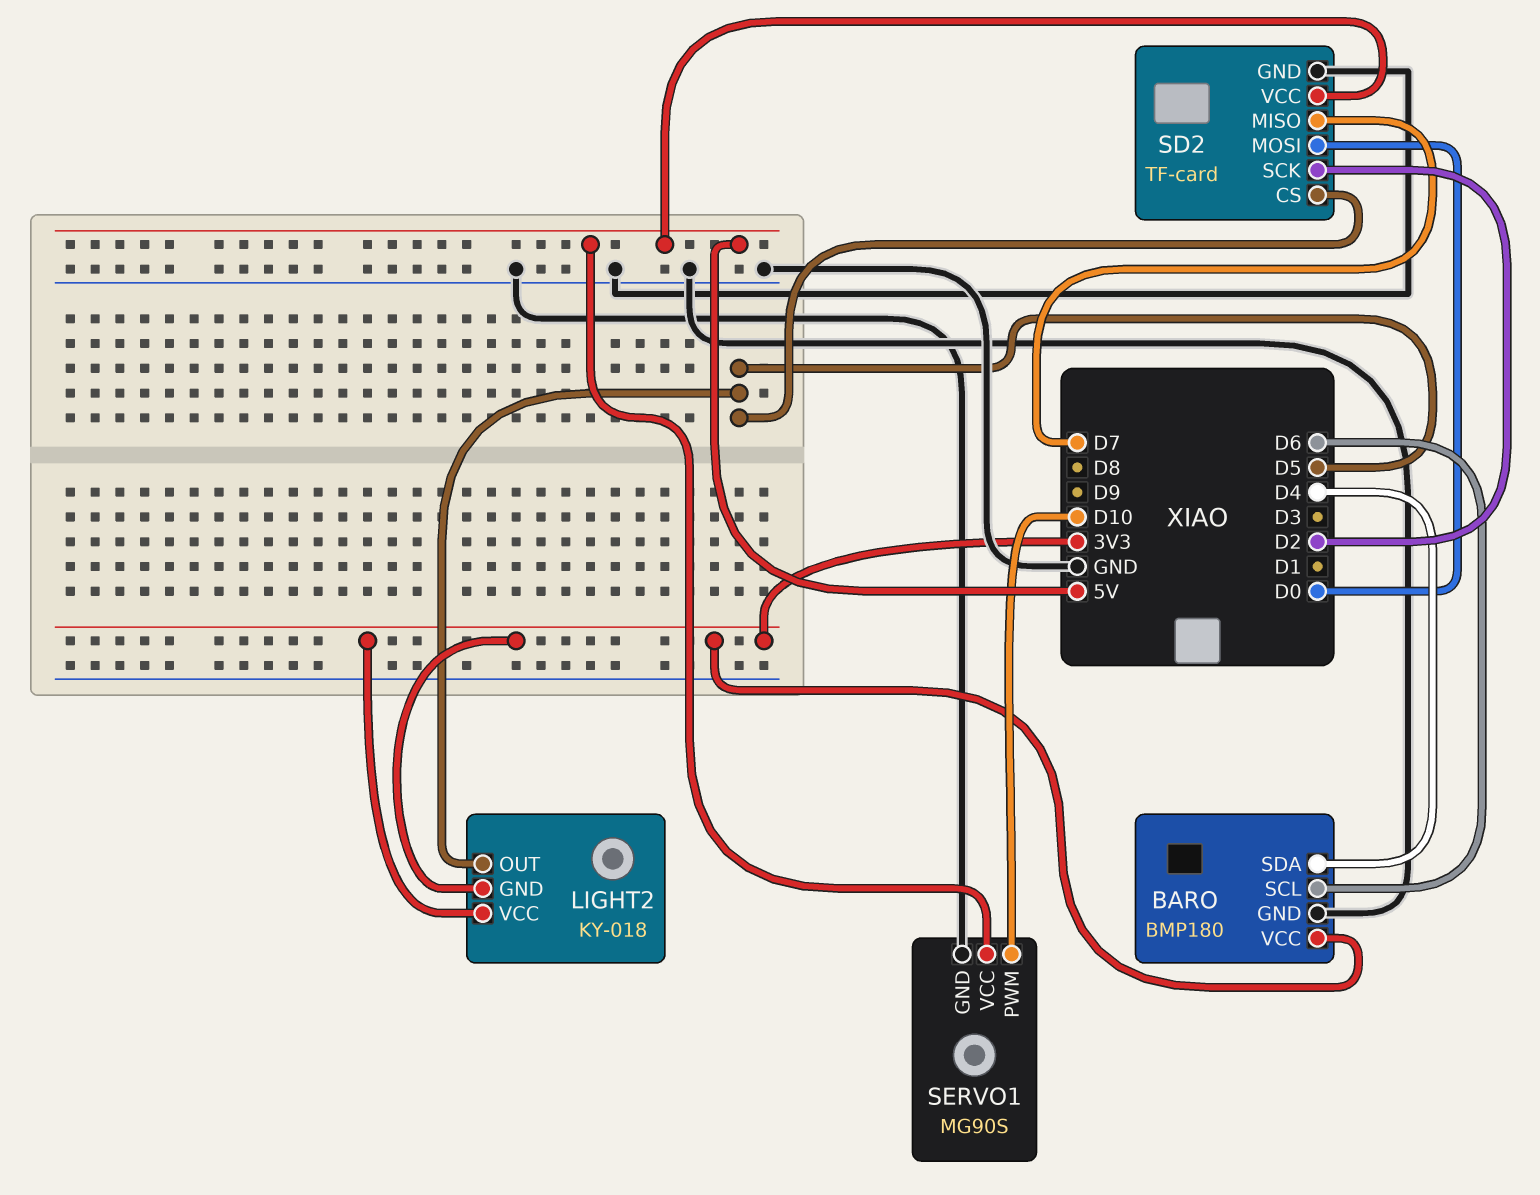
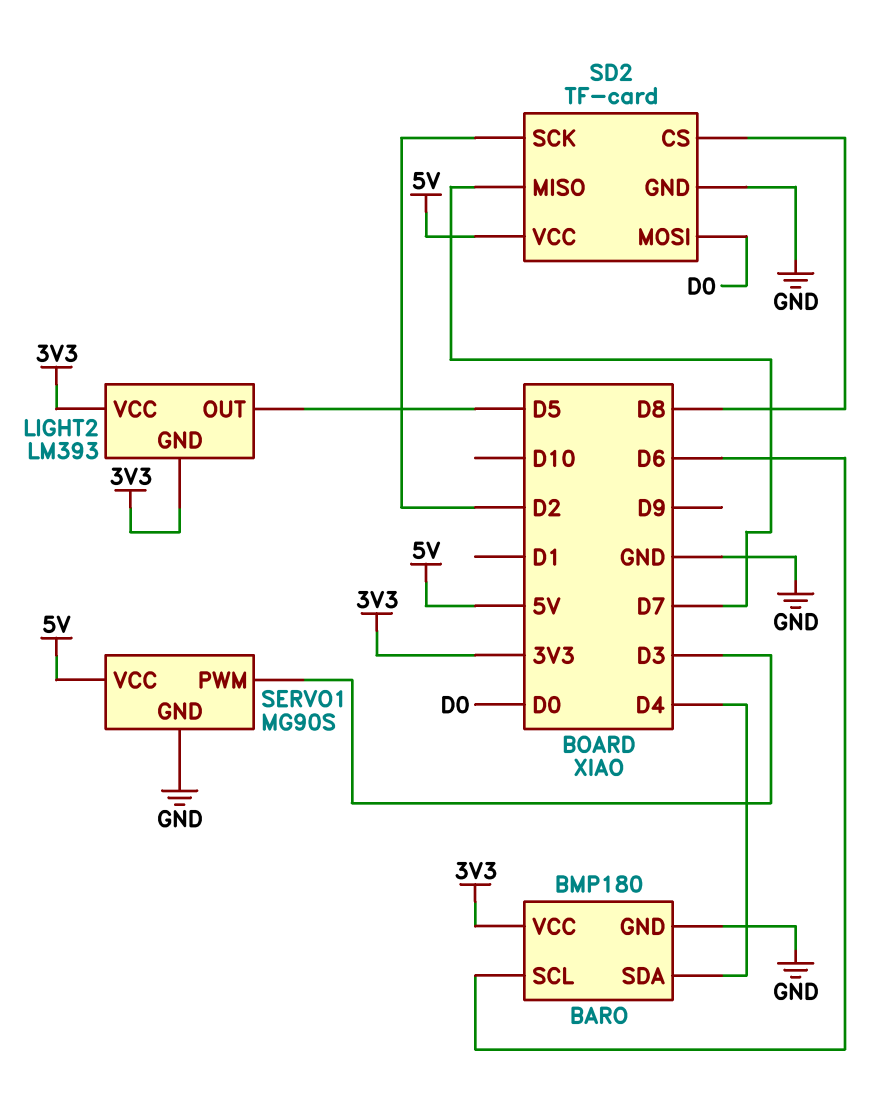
LIGHT2: KY-018 -> LM393
SD2 pin CS: D5 -> D8
SERVO1 pin PWM: D10 -> D3

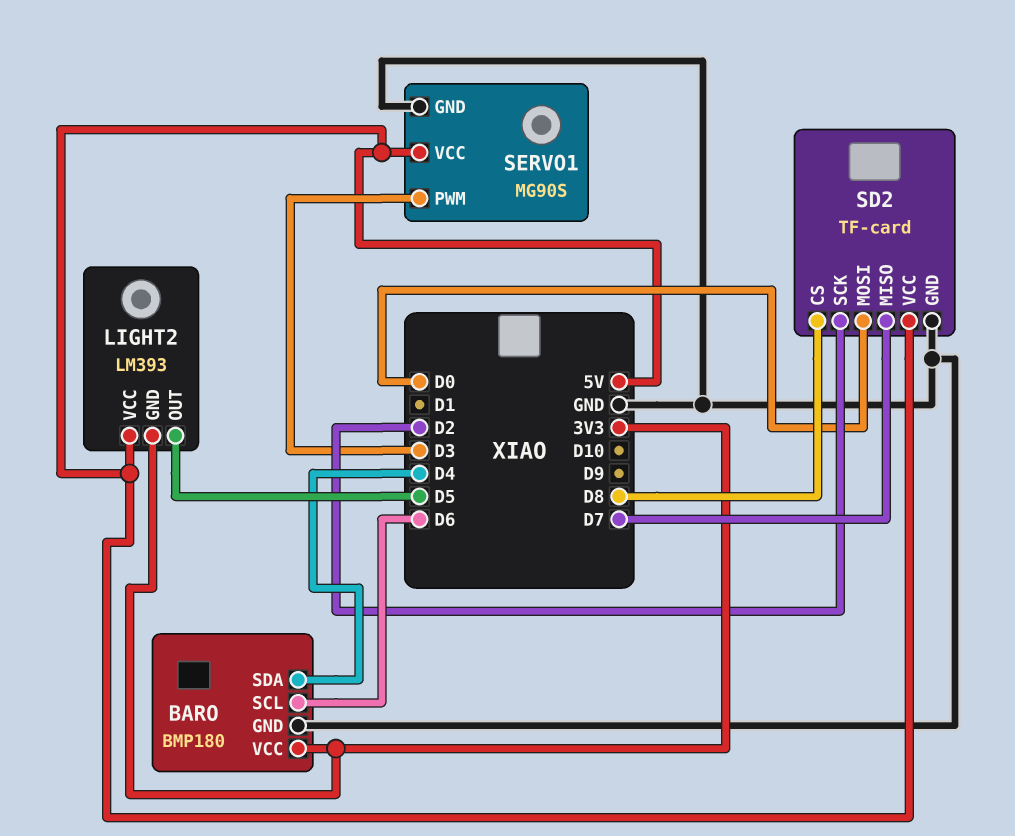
LIGHT2 pin VCC: 3V3 -> 5V

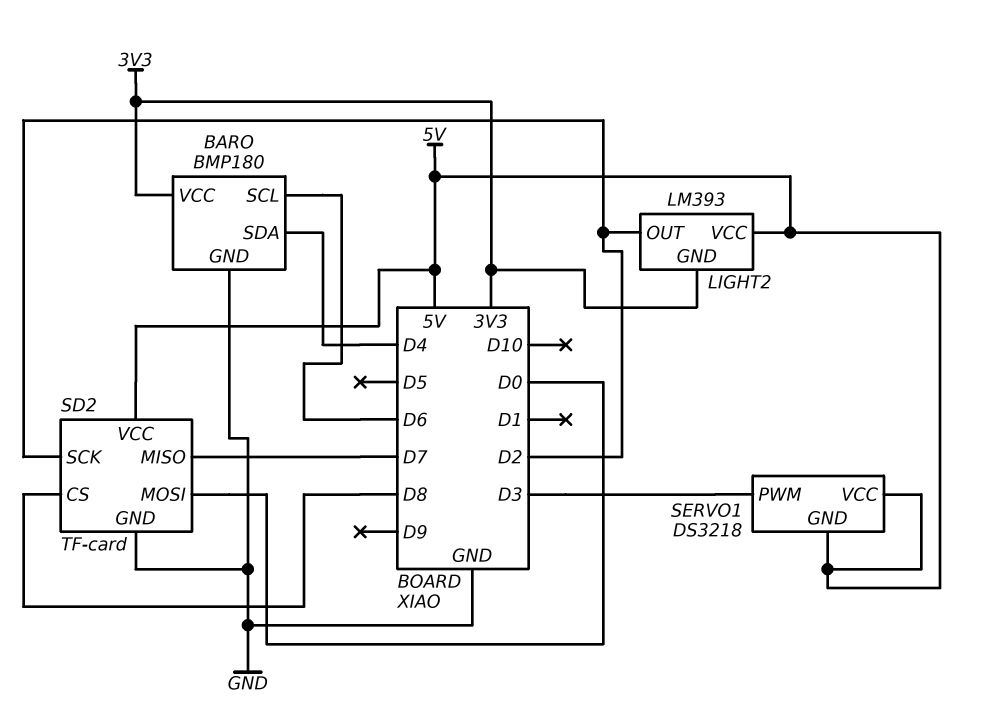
LIGHT2 pin OUT: D5 -> D2
SERVO1: MG90S -> DS3218
SERVO1 pin GND: GND -> 5V

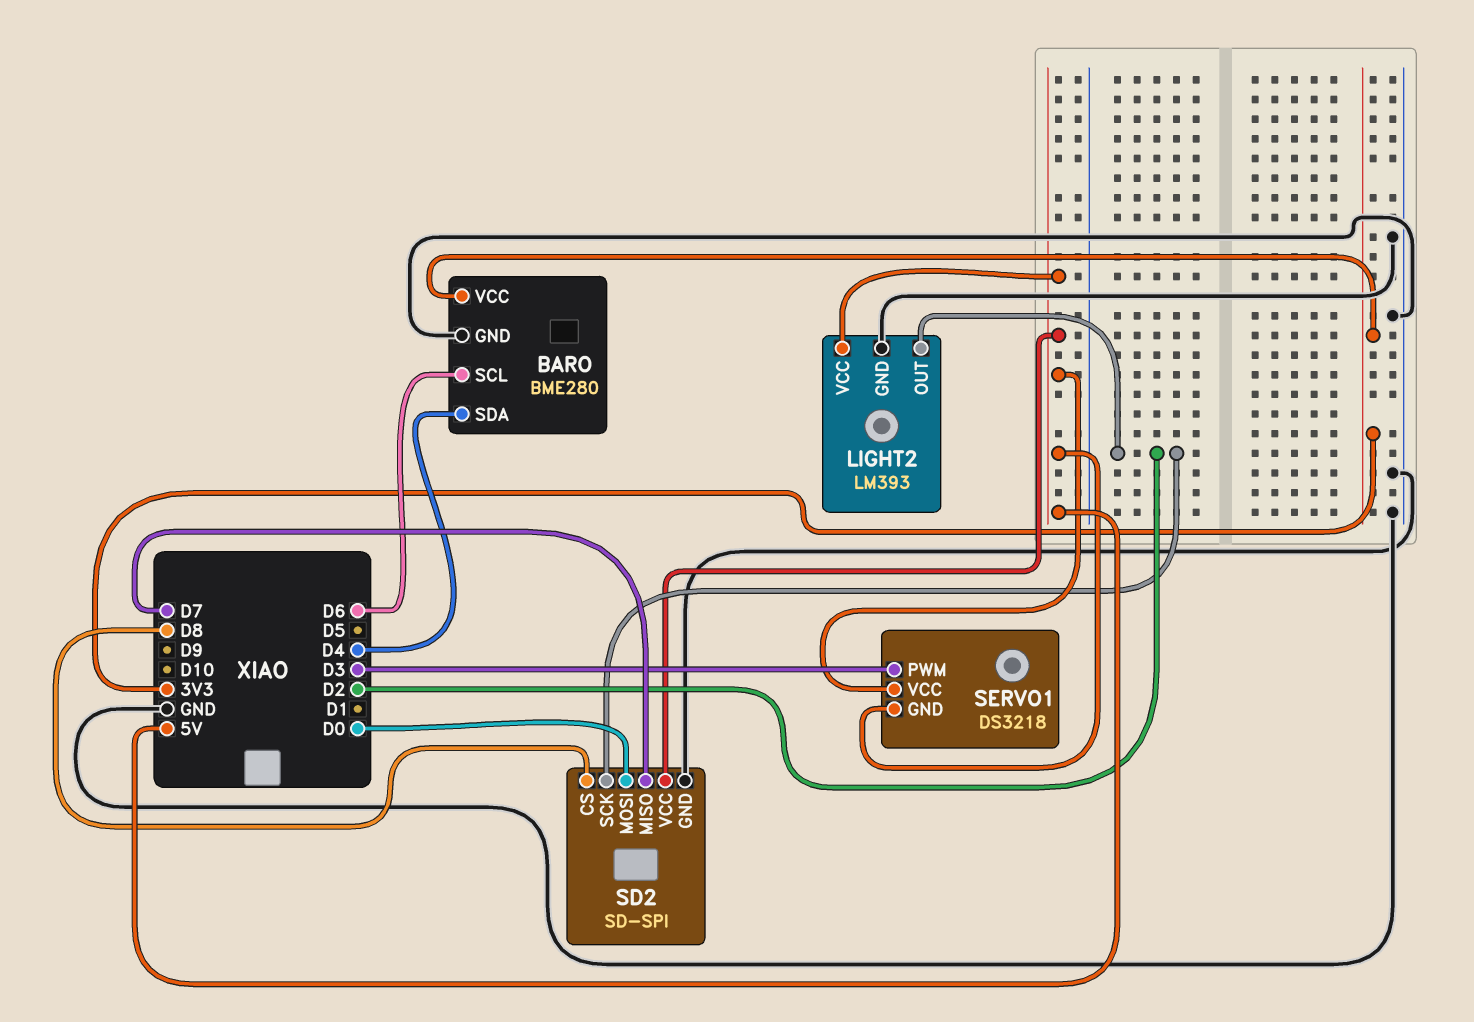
BARO: BMP180 -> BME280
LIGHT2 pin GND: 3V3 -> GND
SD2: TF-card -> SD-SPI

